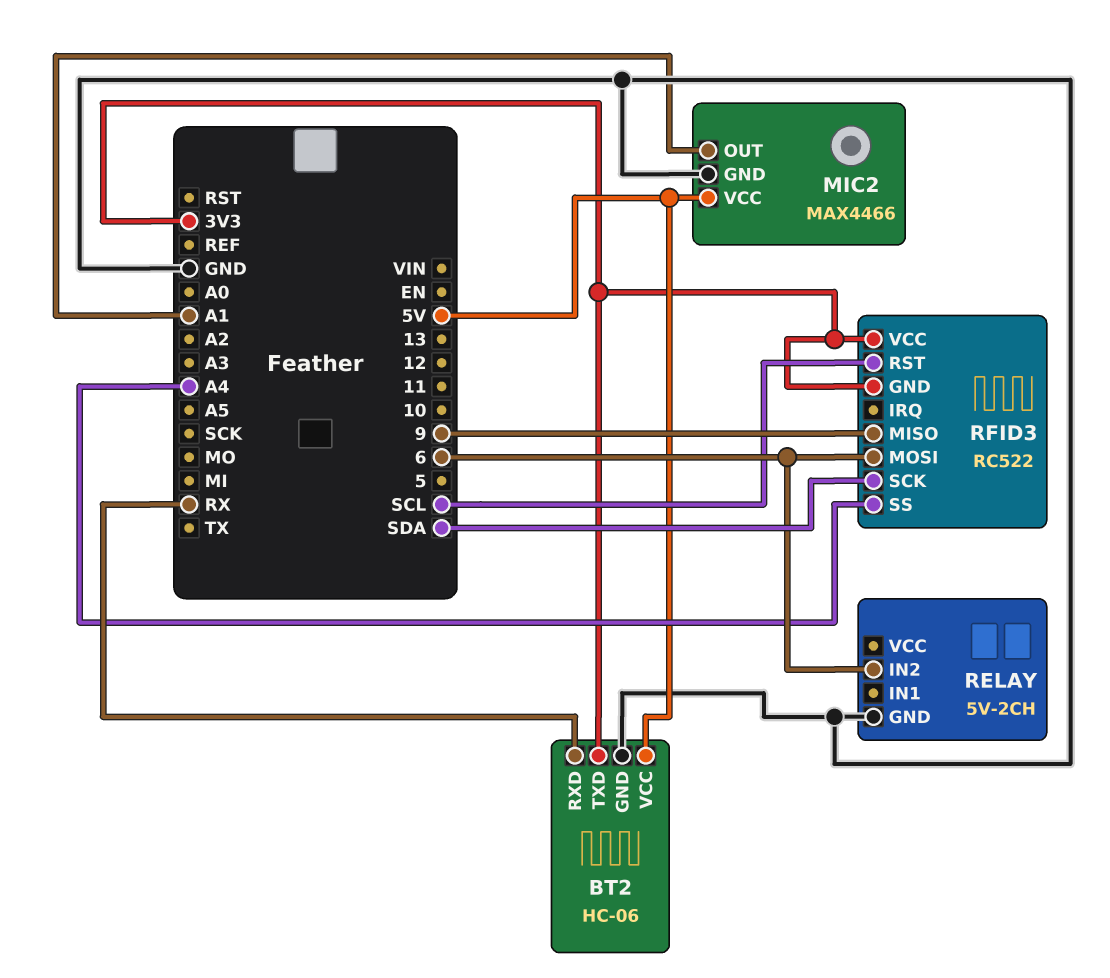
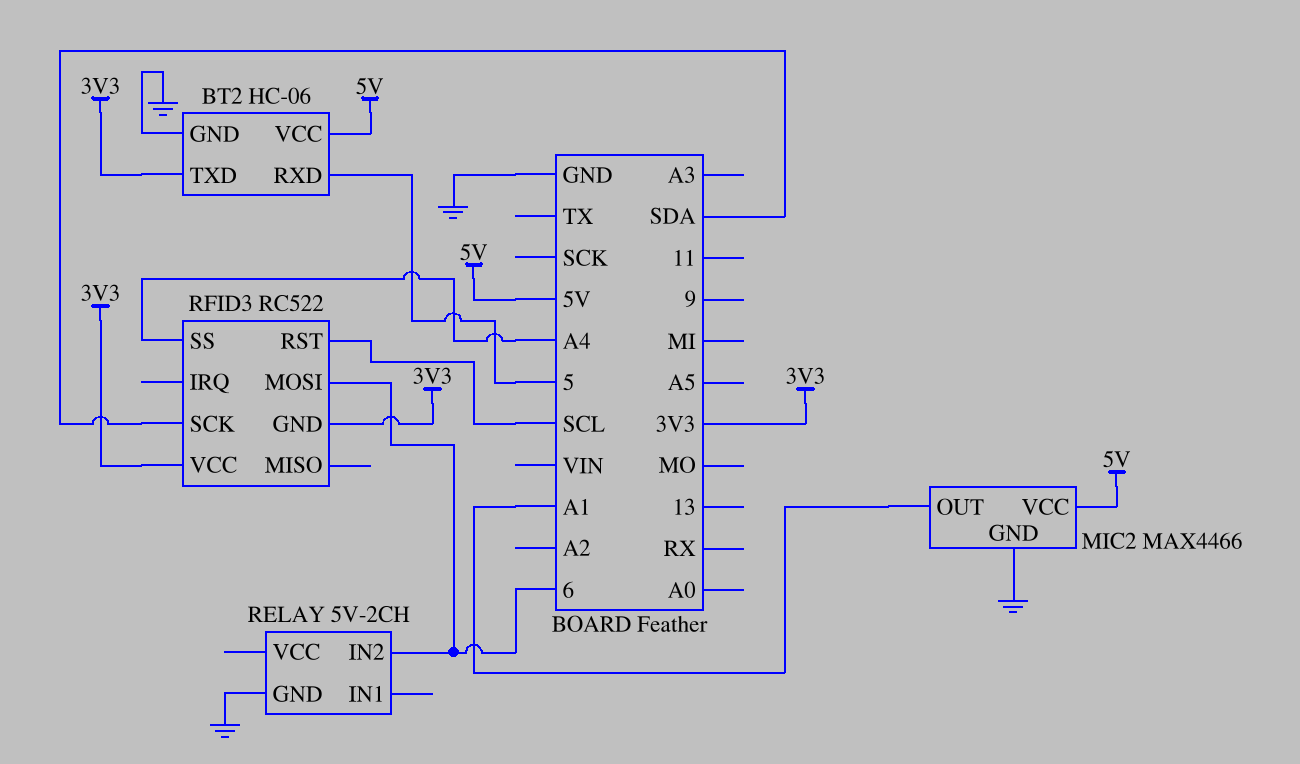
BT2 pin RXD: RX -> 5
RFID3 pin MISO: 9 -> none

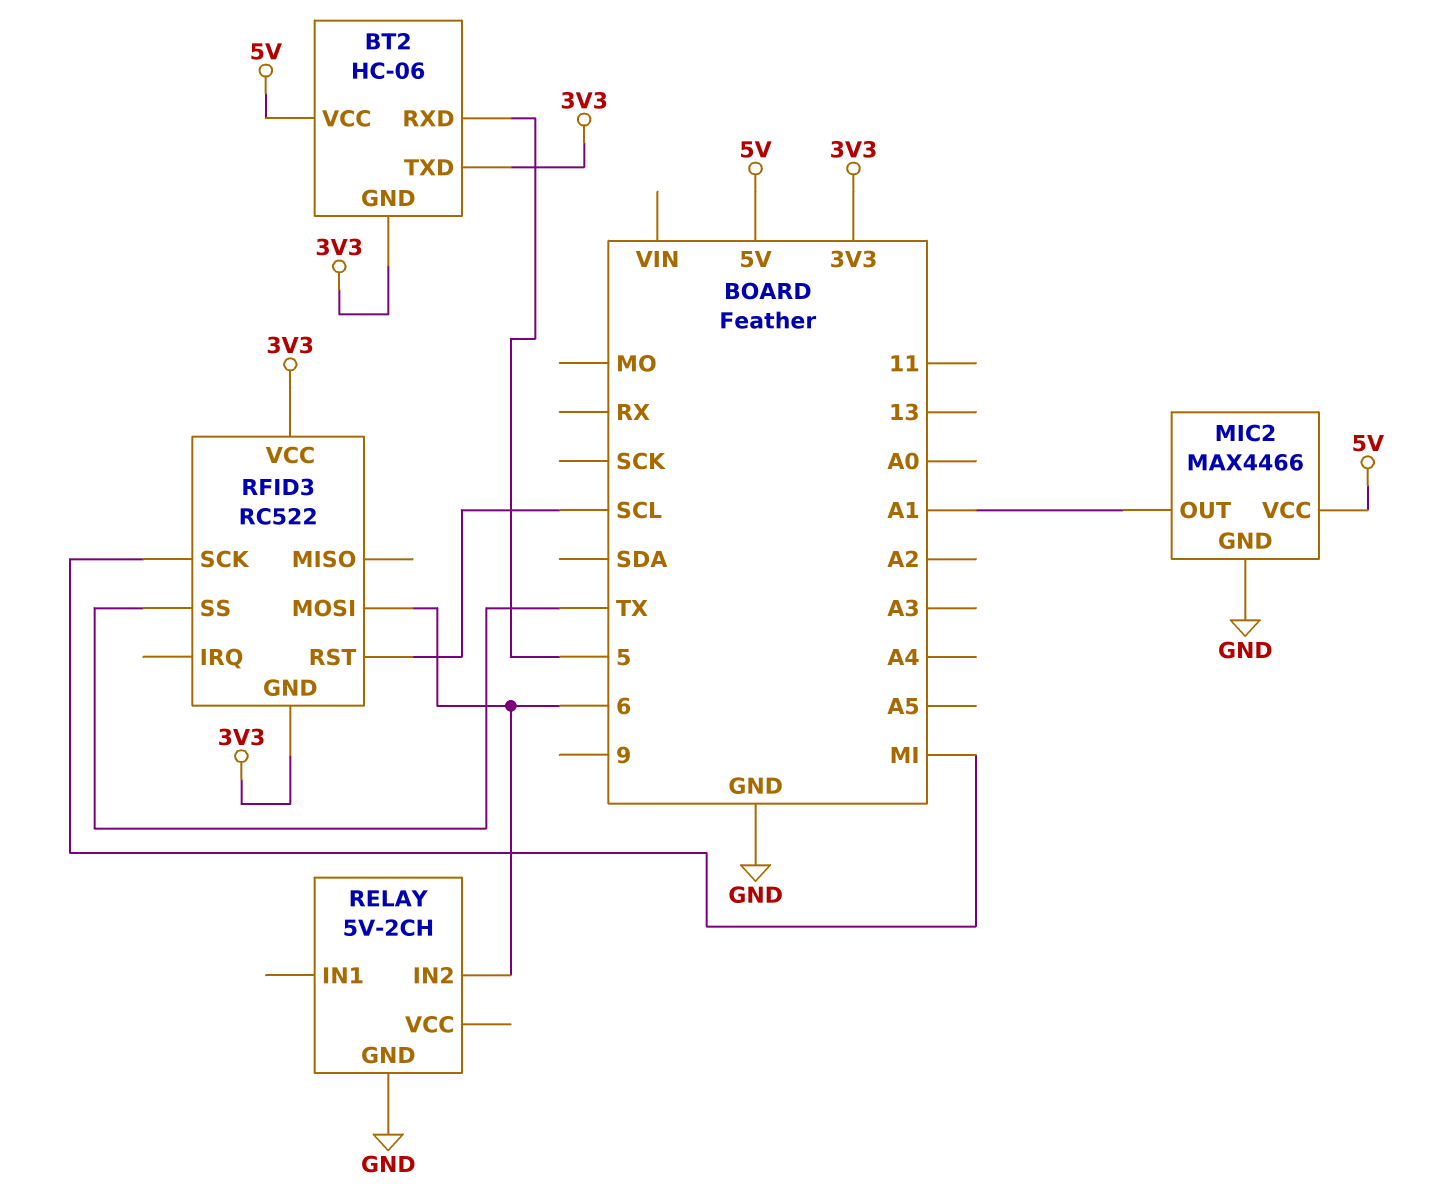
BT2 pin GND: GND -> 3V3
RFID3 pin SCK: SDA -> MI
RFID3 pin SS: A4 -> TX

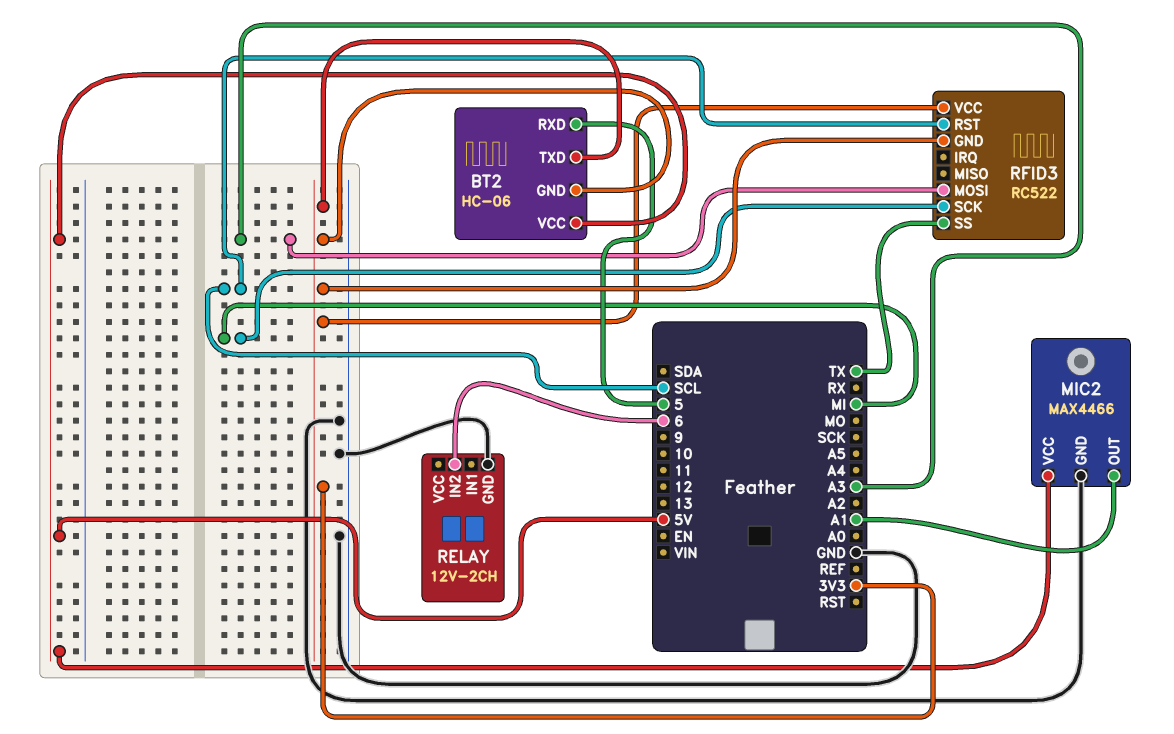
RELAY: 5V-2CH -> 12V-2CH
RFID3 pin MOSI: 6 -> A3

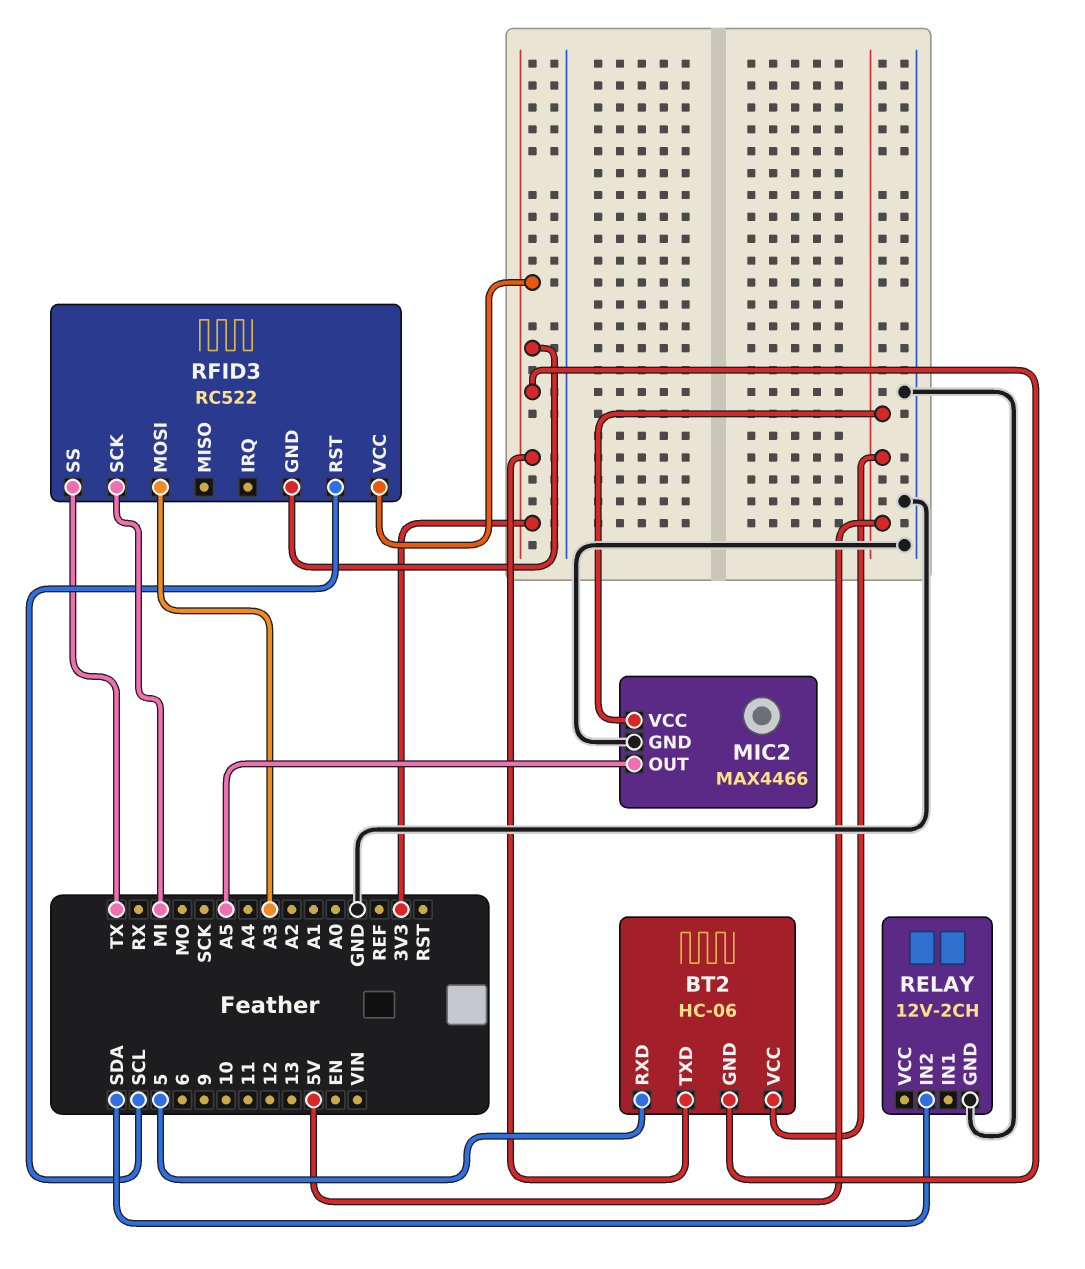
MIC2 pin OUT: A1 -> A5
RELAY pin IN2: 6 -> SDA

